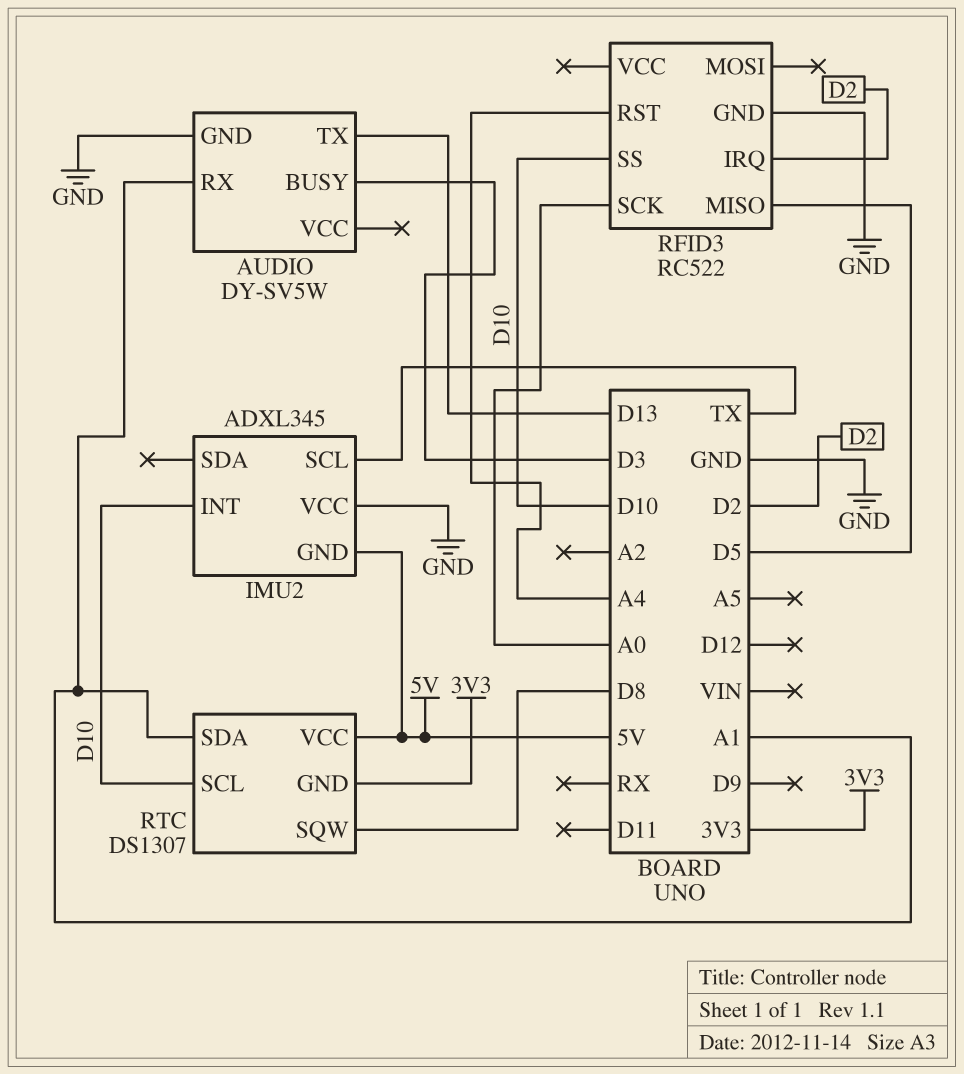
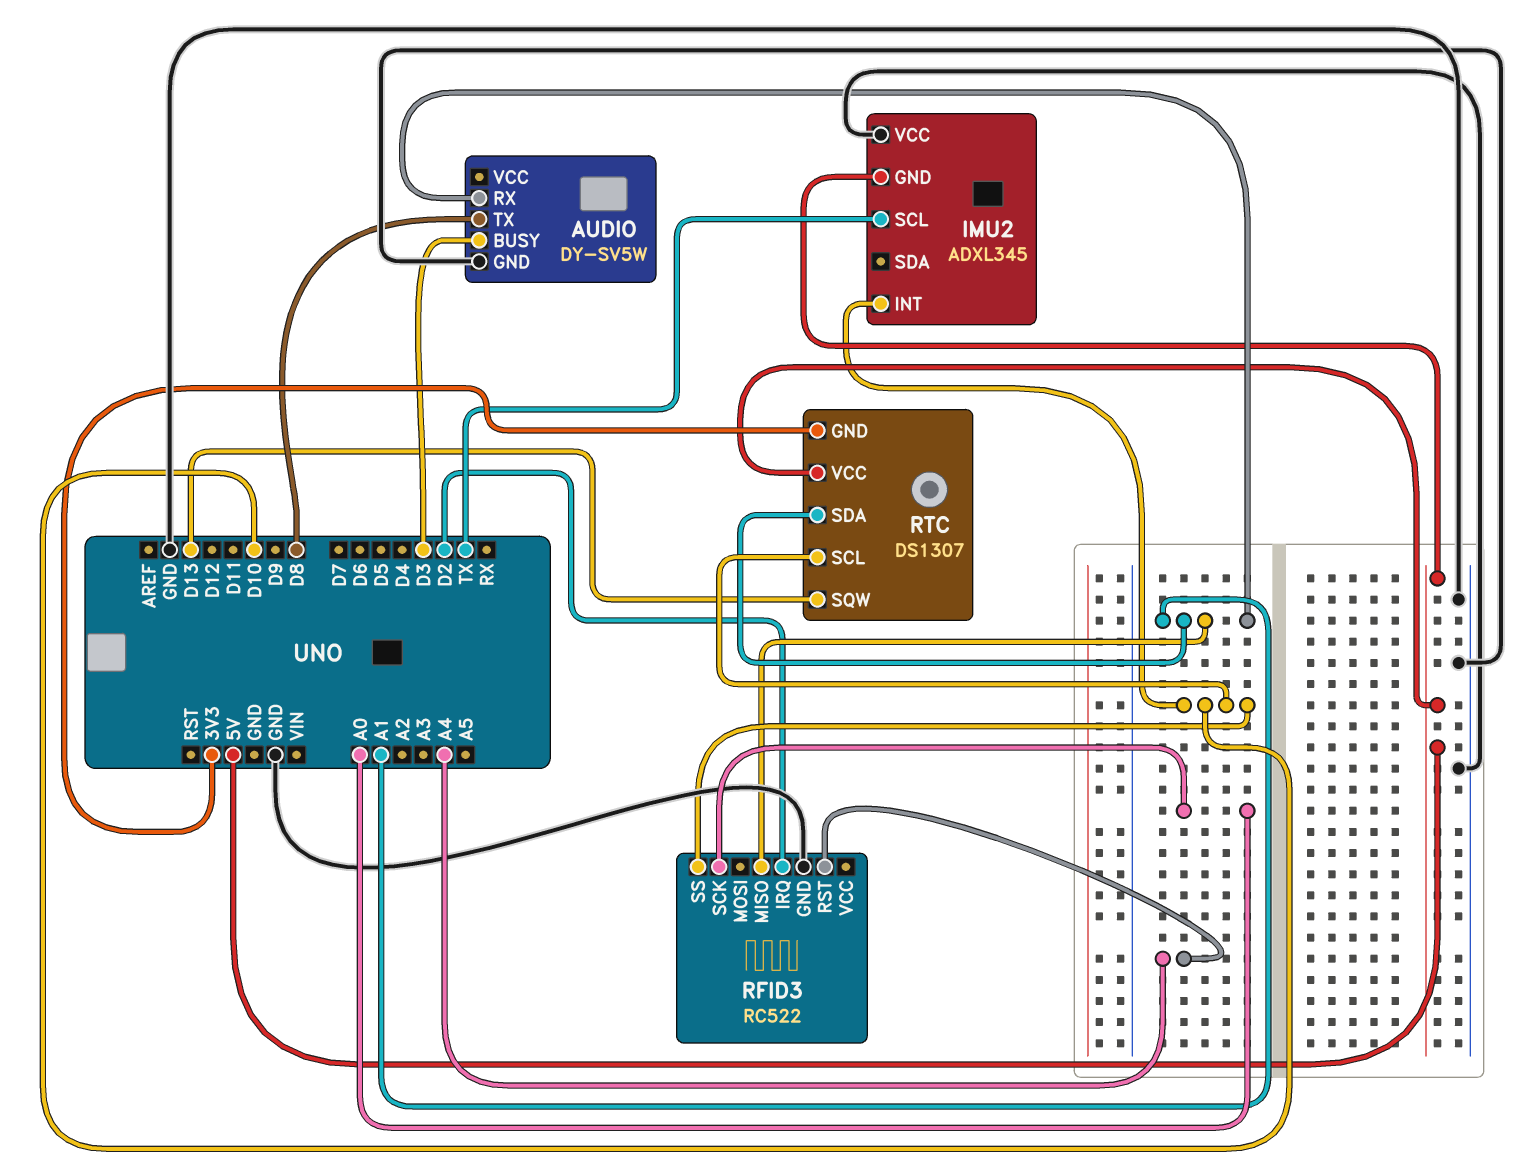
AUDIO pin TX: D13 -> D8
RFID3 pin MISO: D5 -> A1
RTC pin SQW: D8 -> D13

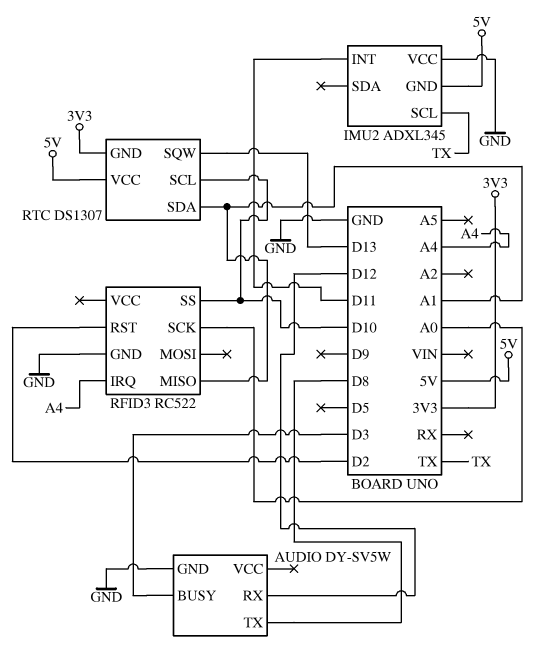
AUDIO pin RX: A1 -> D12
IMU2 pin INT: D10 -> D11
RFID3 pin IRQ: D2 -> A4
RFID3 pin RST: A4 -> D2

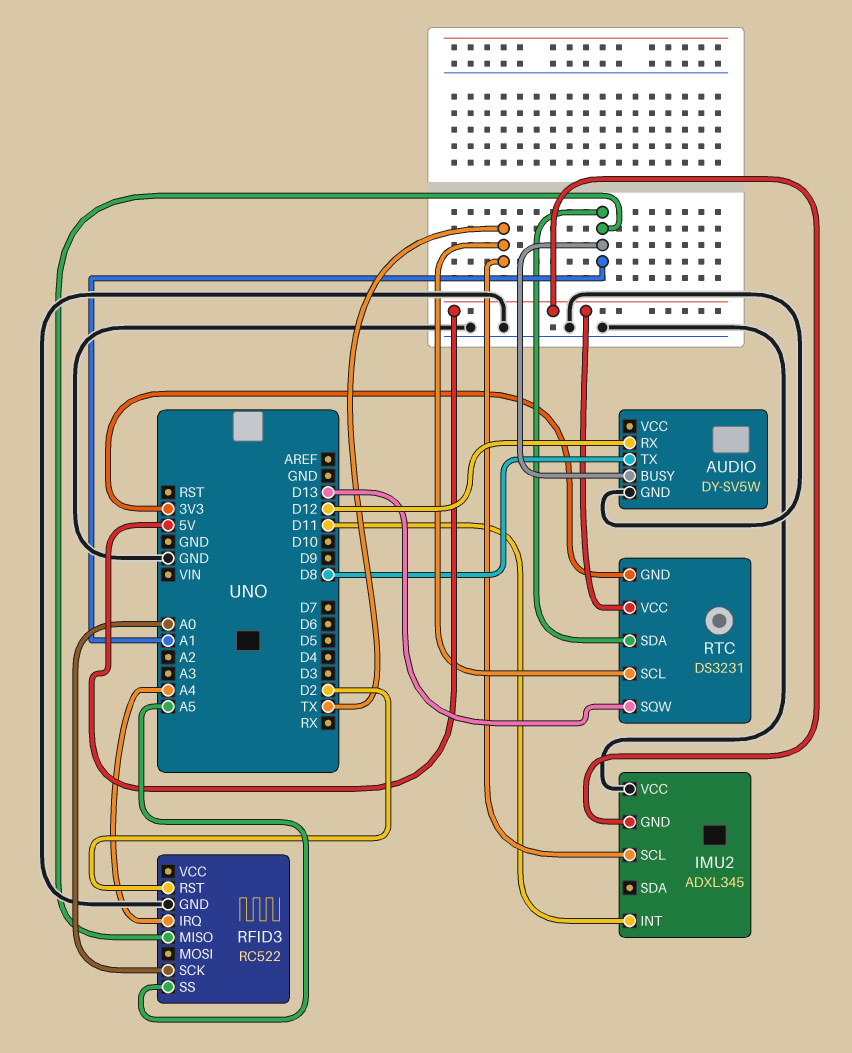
AUDIO pin BUSY: D3 -> A1
RFID3 pin SS: D10 -> A5
RTC: DS1307 -> DS3231
RTC pin SCL: D10 -> TX

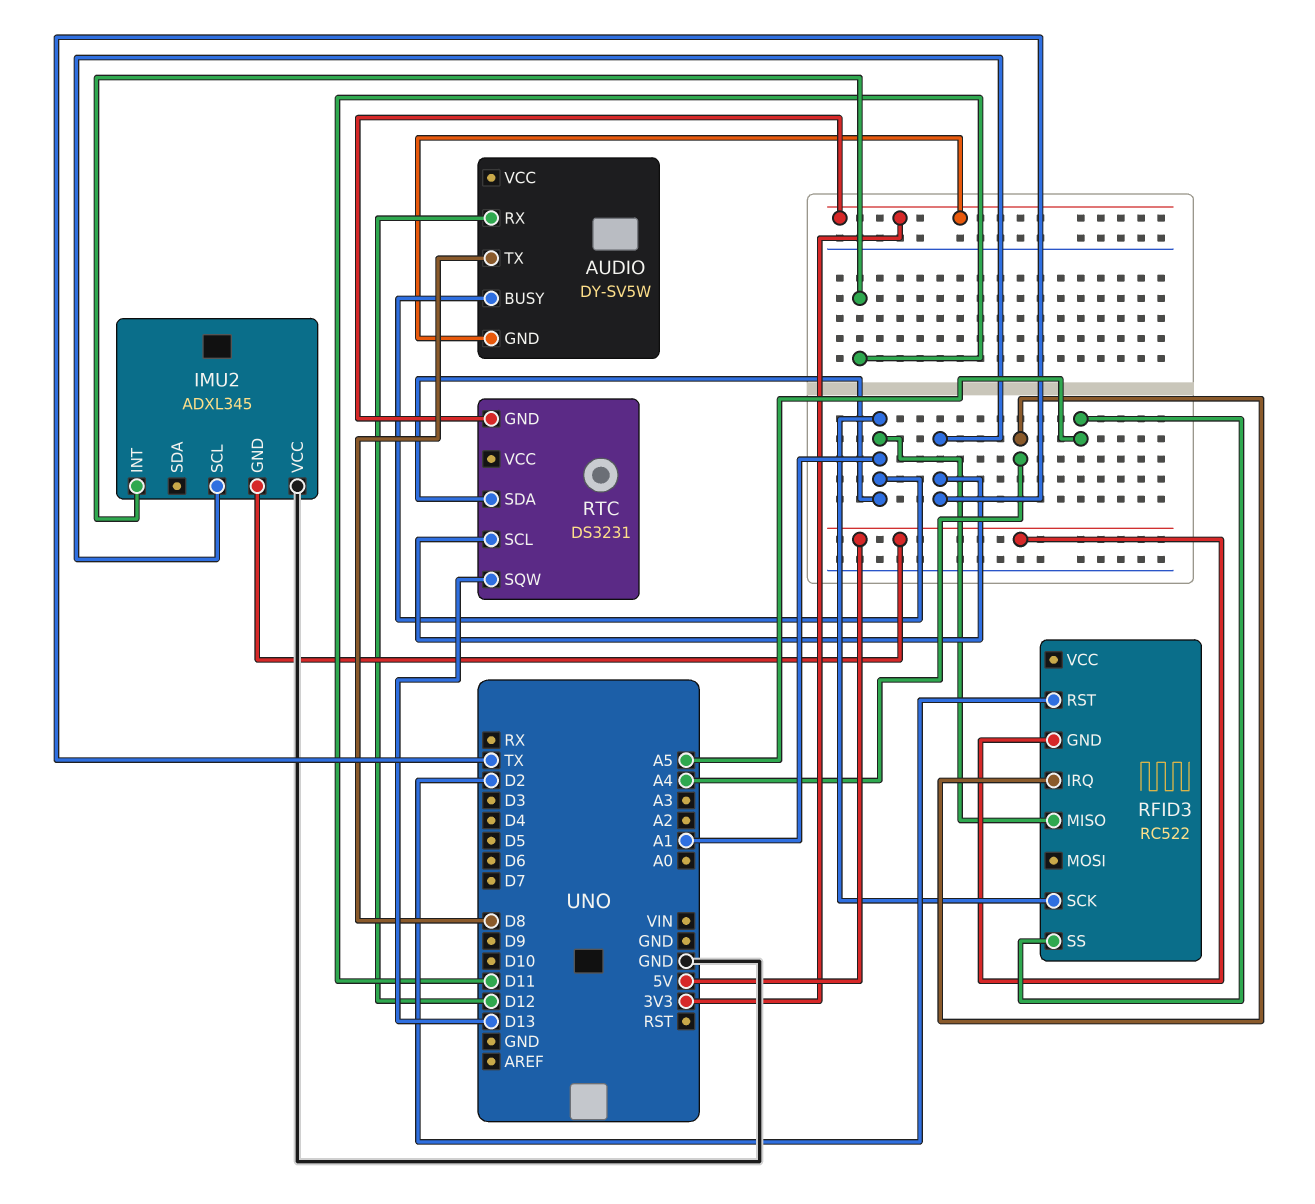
AUDIO pin GND: GND -> 3V3
RFID3 pin GND: GND -> 5V
RFID3 pin SCK: A0 -> A1
RTC pin VCC: 5V -> none

